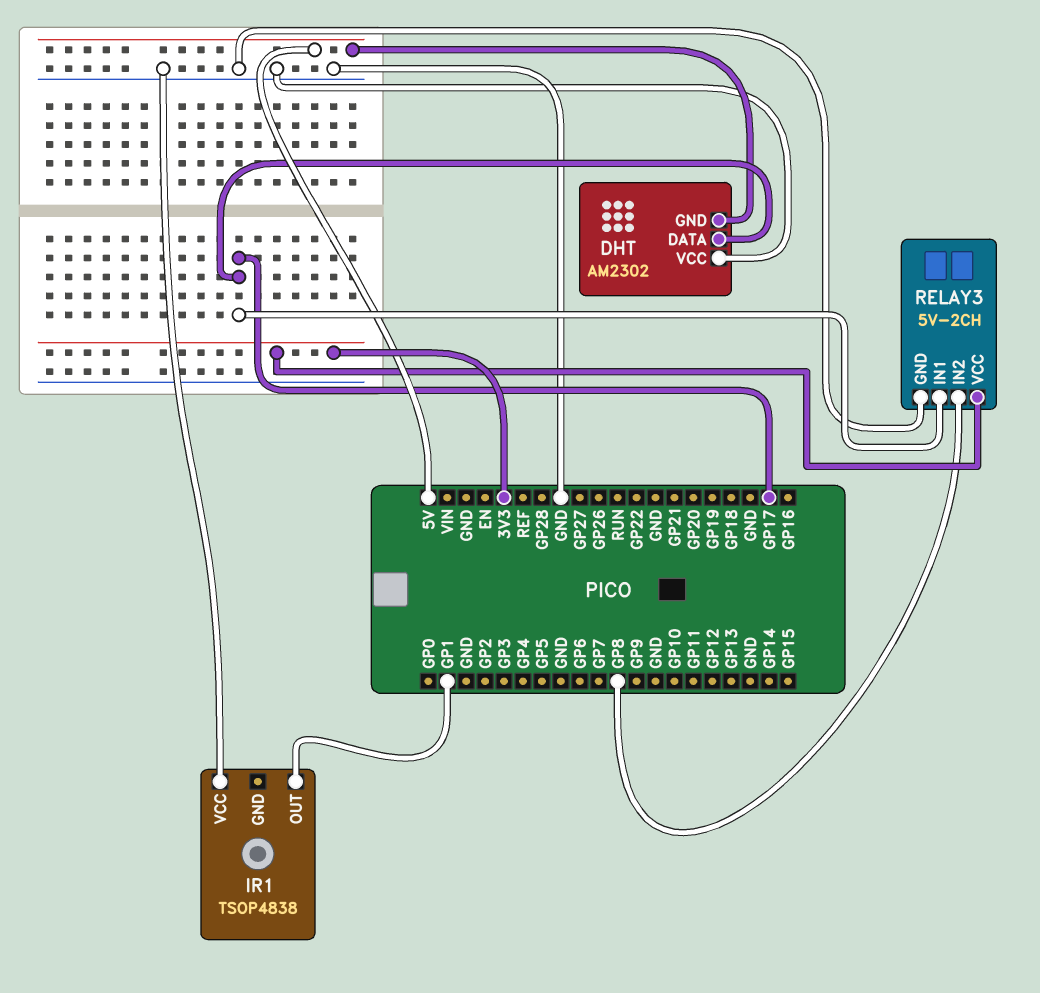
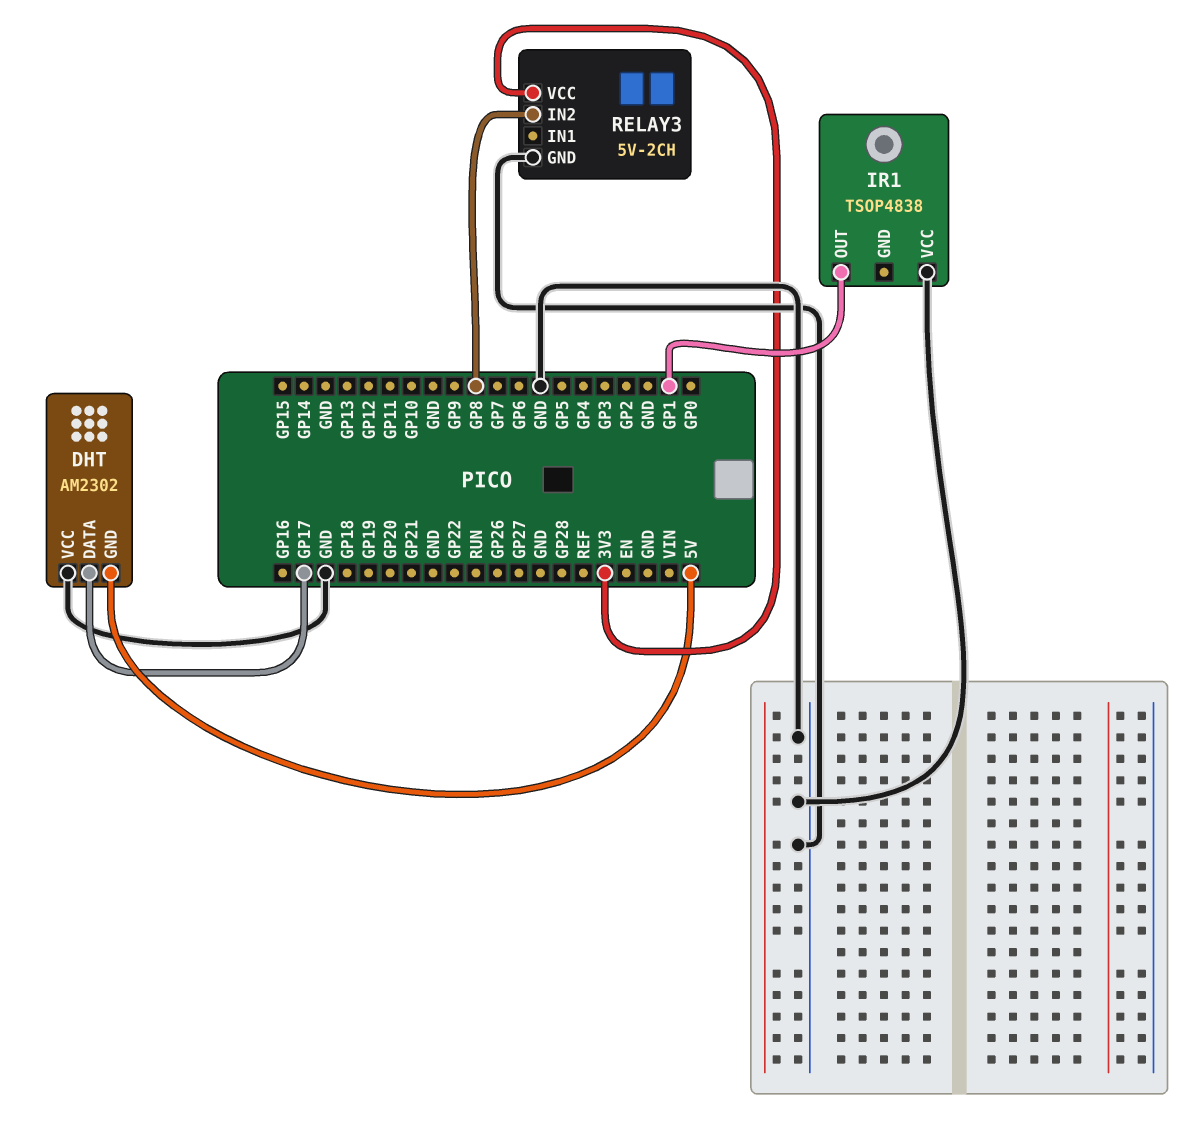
RELAY3 pin IN1: GP17 -> none

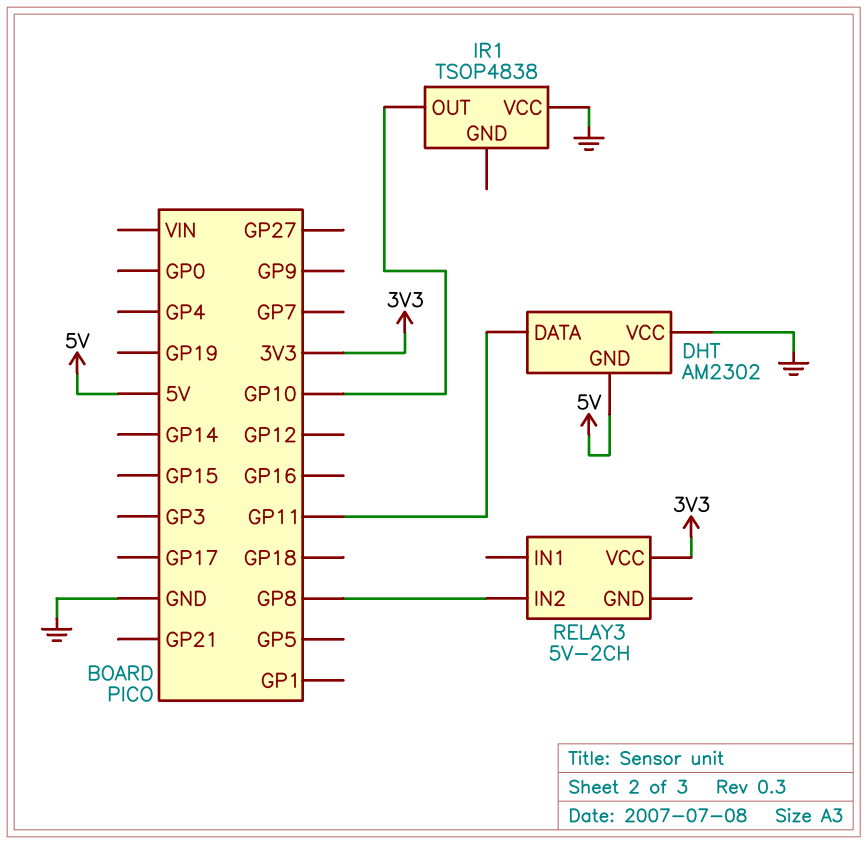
DHT pin DATA: GP17 -> GP11
IR1 pin OUT: GP1 -> GP10
RELAY3 pin GND: GND -> none

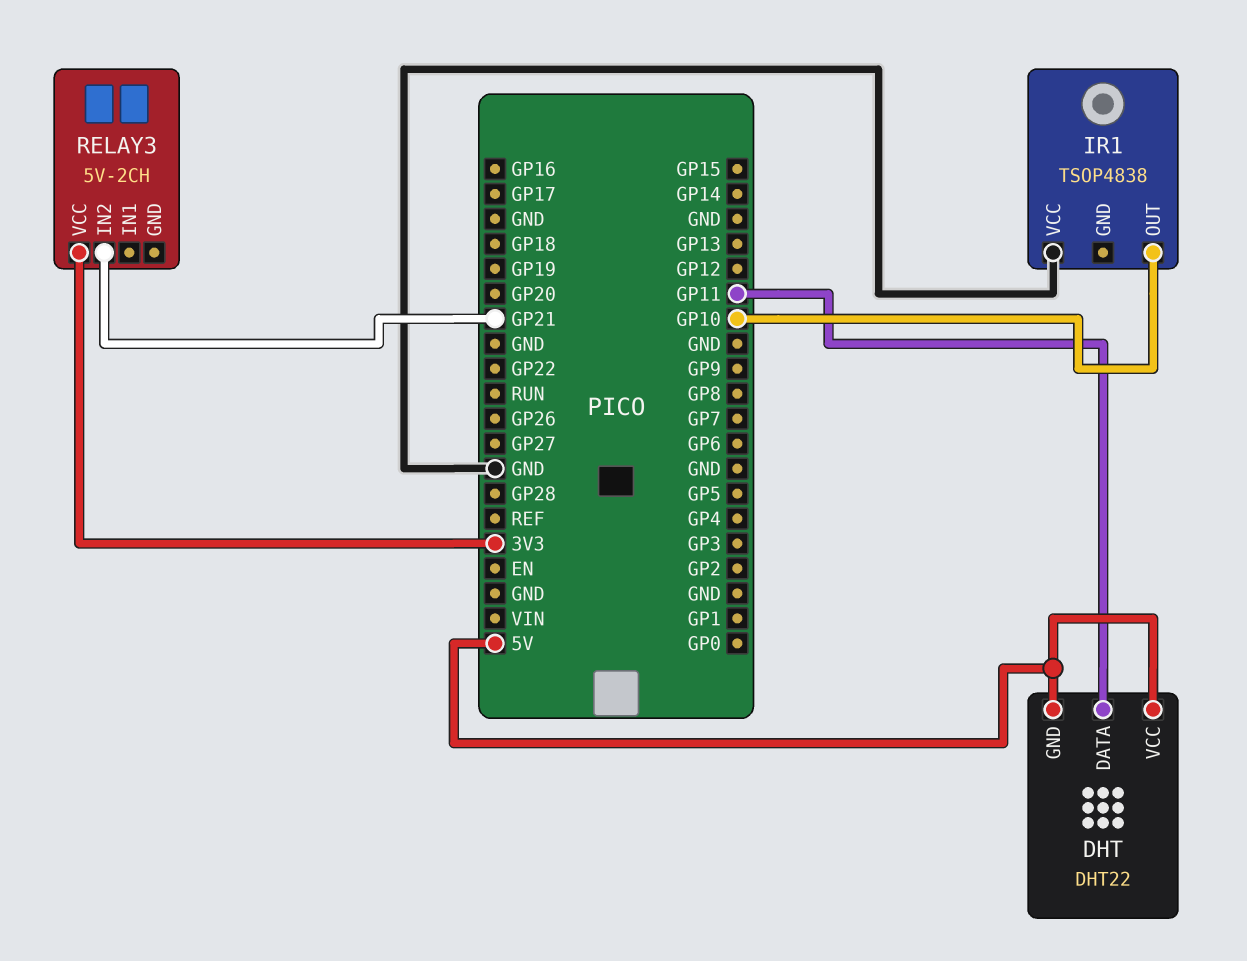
DHT: AM2302 -> DHT22
DHT pin VCC: GND -> 5V
RELAY3 pin IN2: GP8 -> GP21

